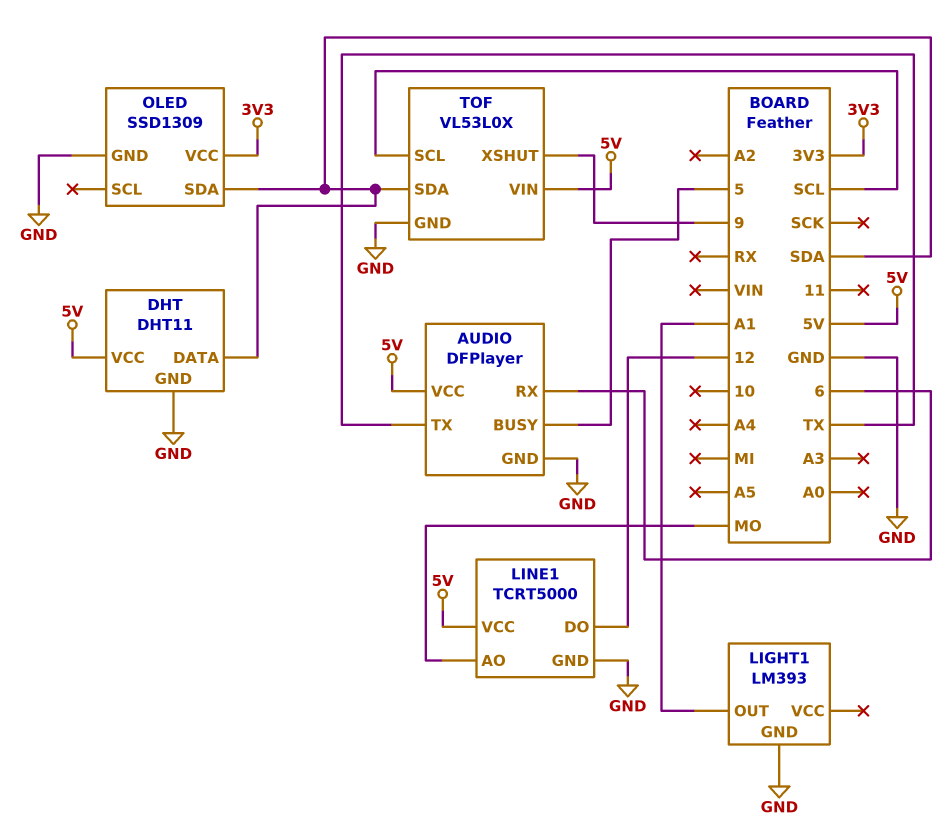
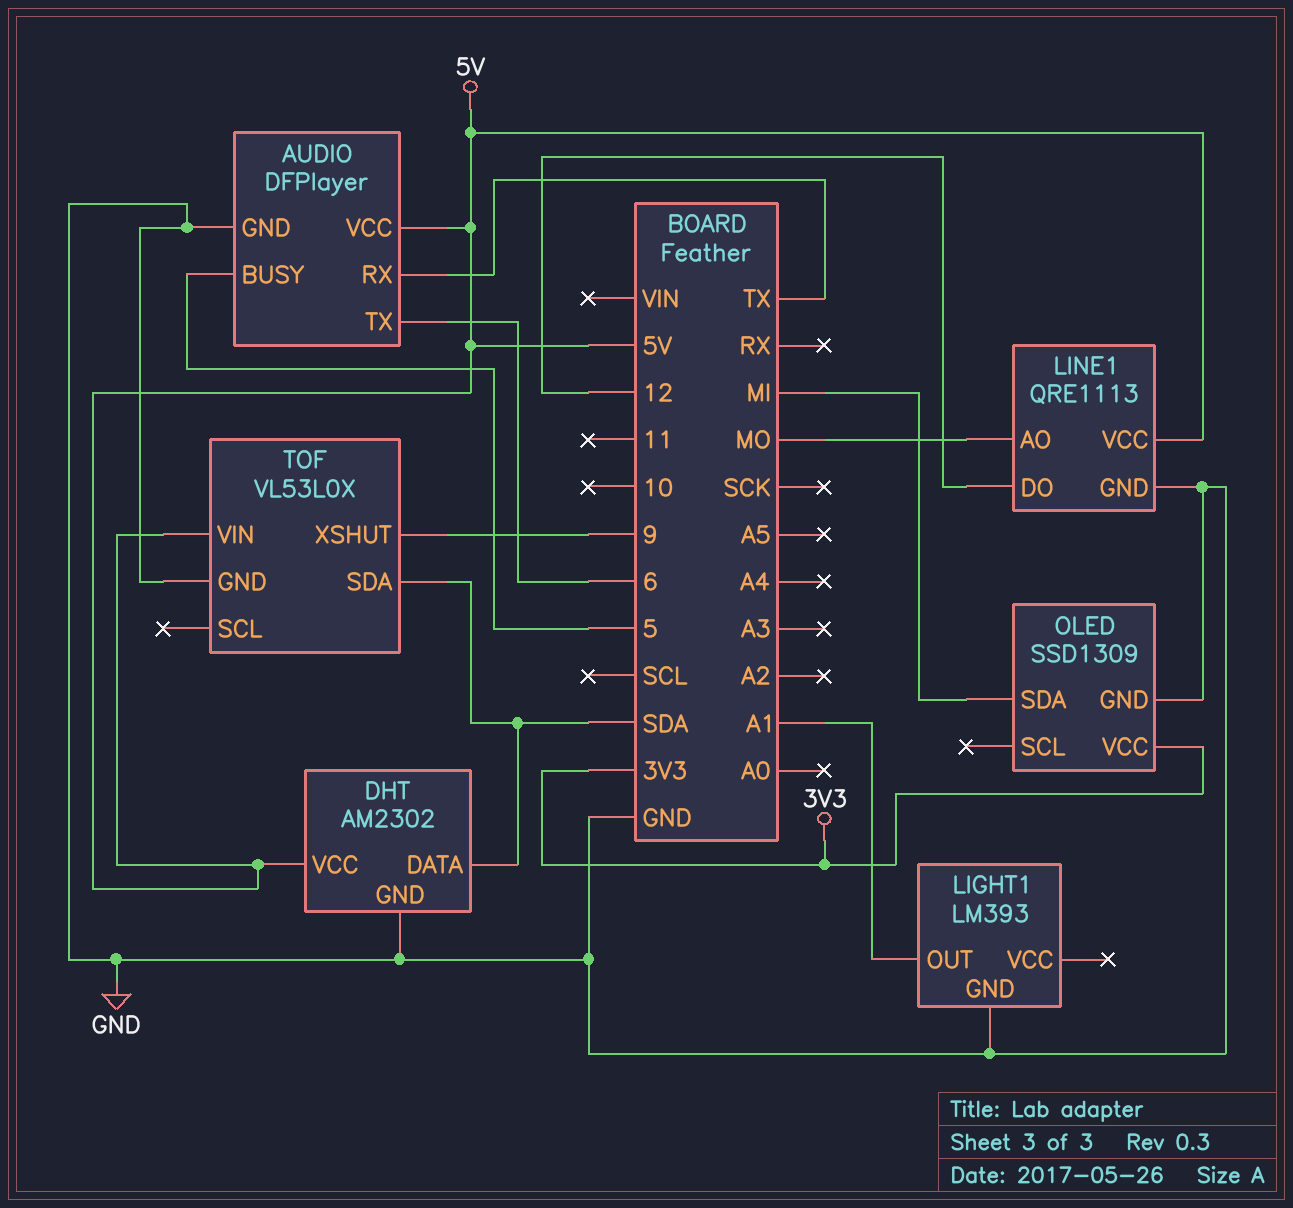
AUDIO pin RX: 6 -> TX
AUDIO pin TX: TX -> 6
DHT: DHT11 -> AM2302
LINE1: TCRT5000 -> QRE1113
OLED pin SDA: SDA -> MI
TOF pin SCL: SCL -> none

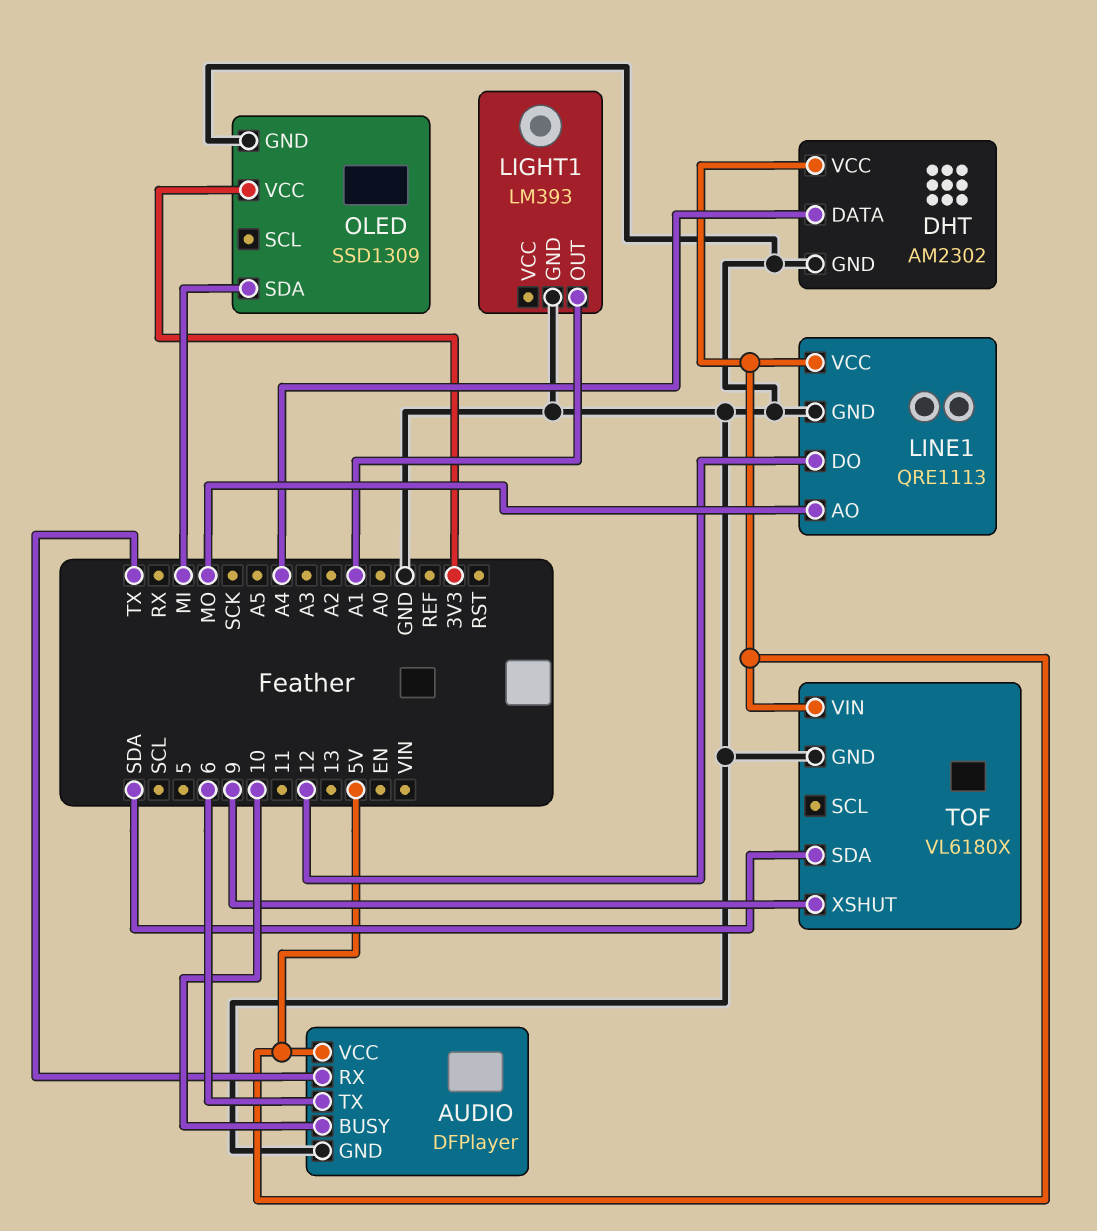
AUDIO pin BUSY: 5 -> 10
DHT pin DATA: SDA -> A4
TOF: VL53L0X -> VL6180X

